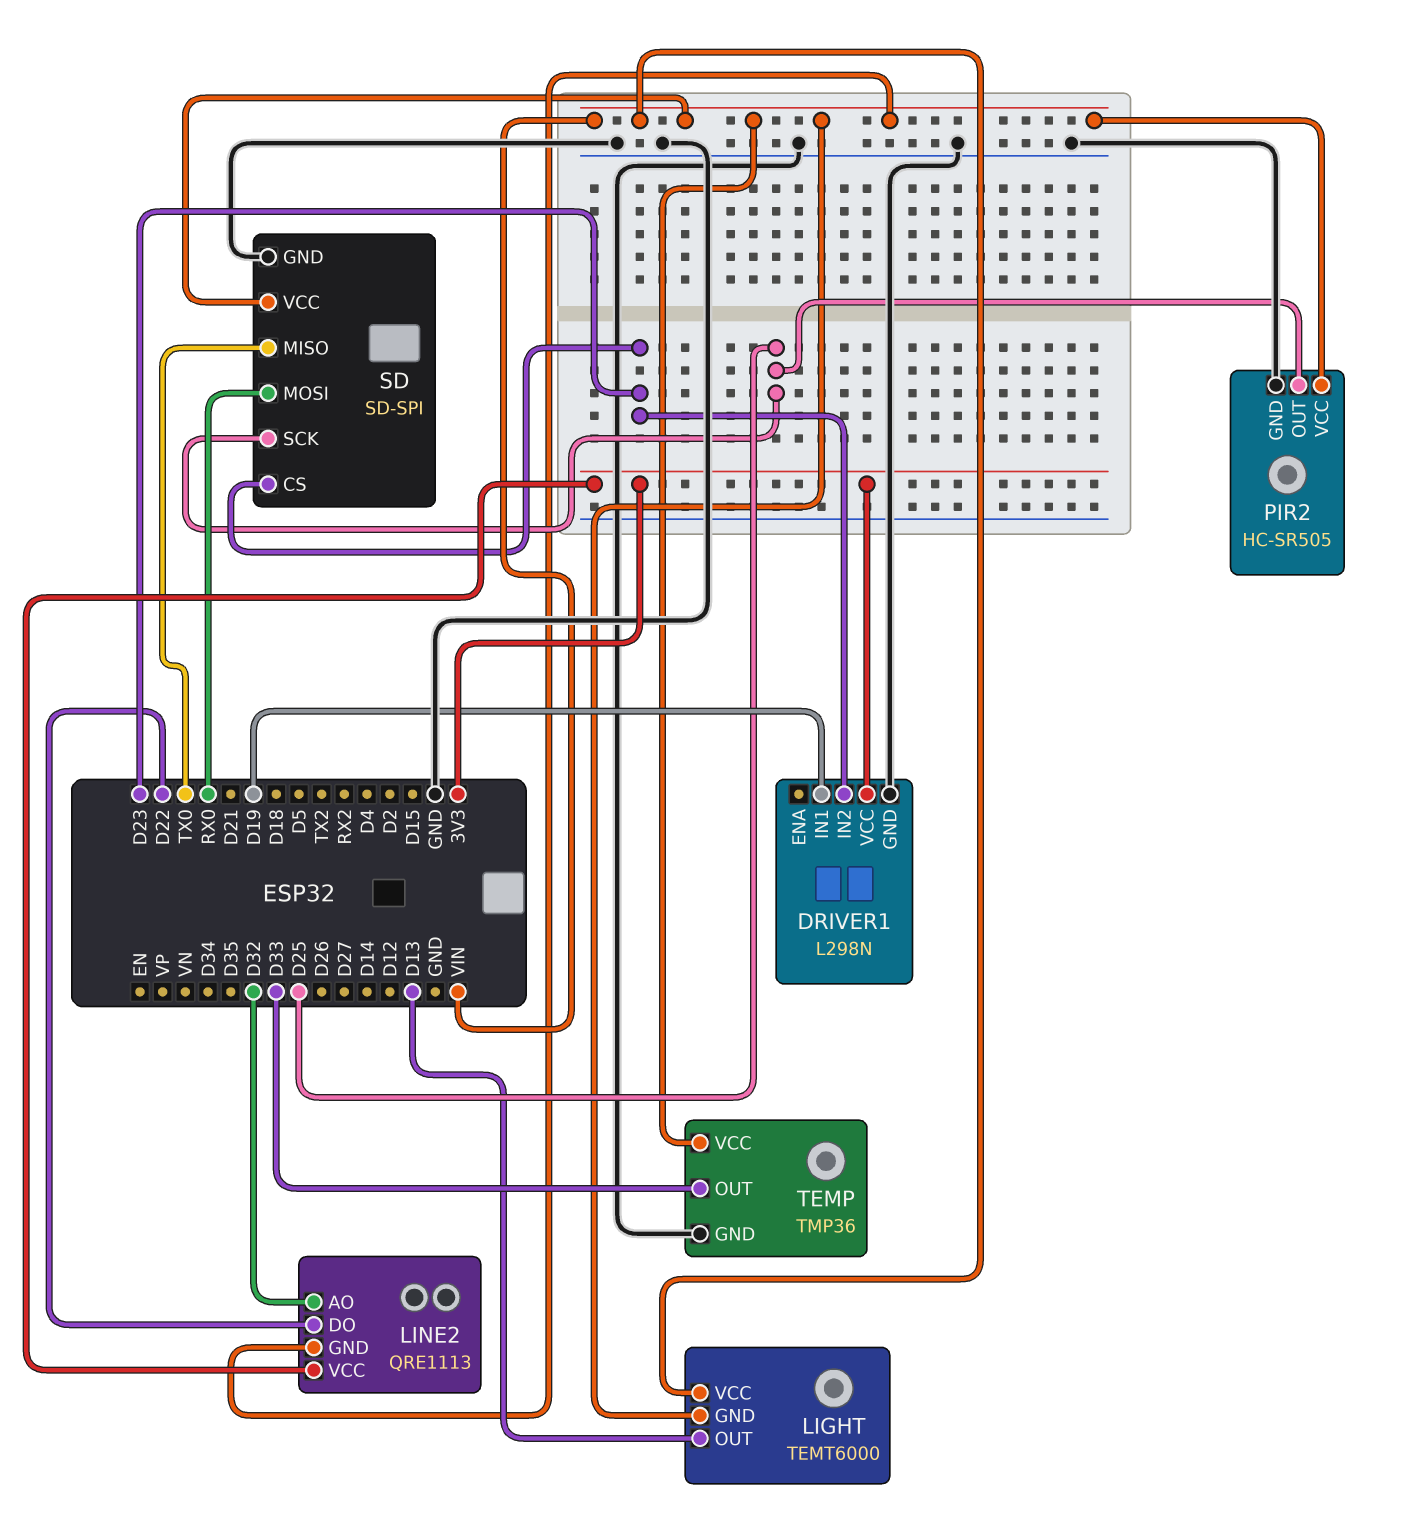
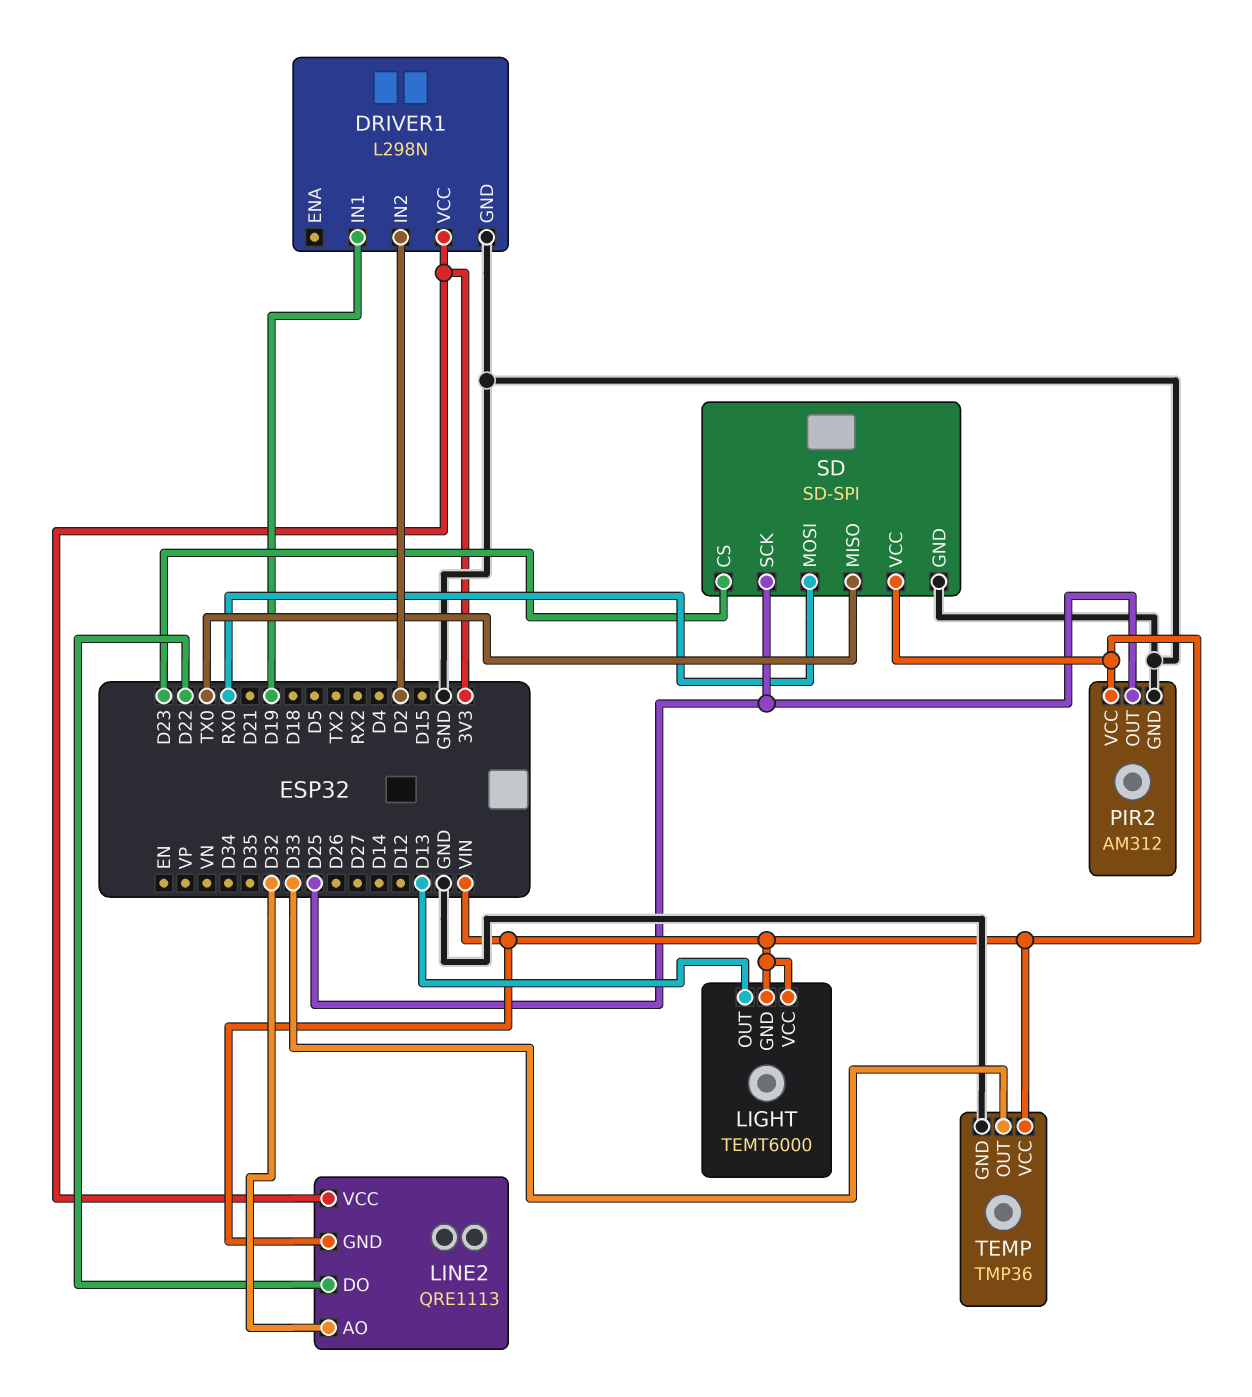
DRIVER1 pin IN2: D23 -> D2
PIR2: HC-SR505 -> AM312

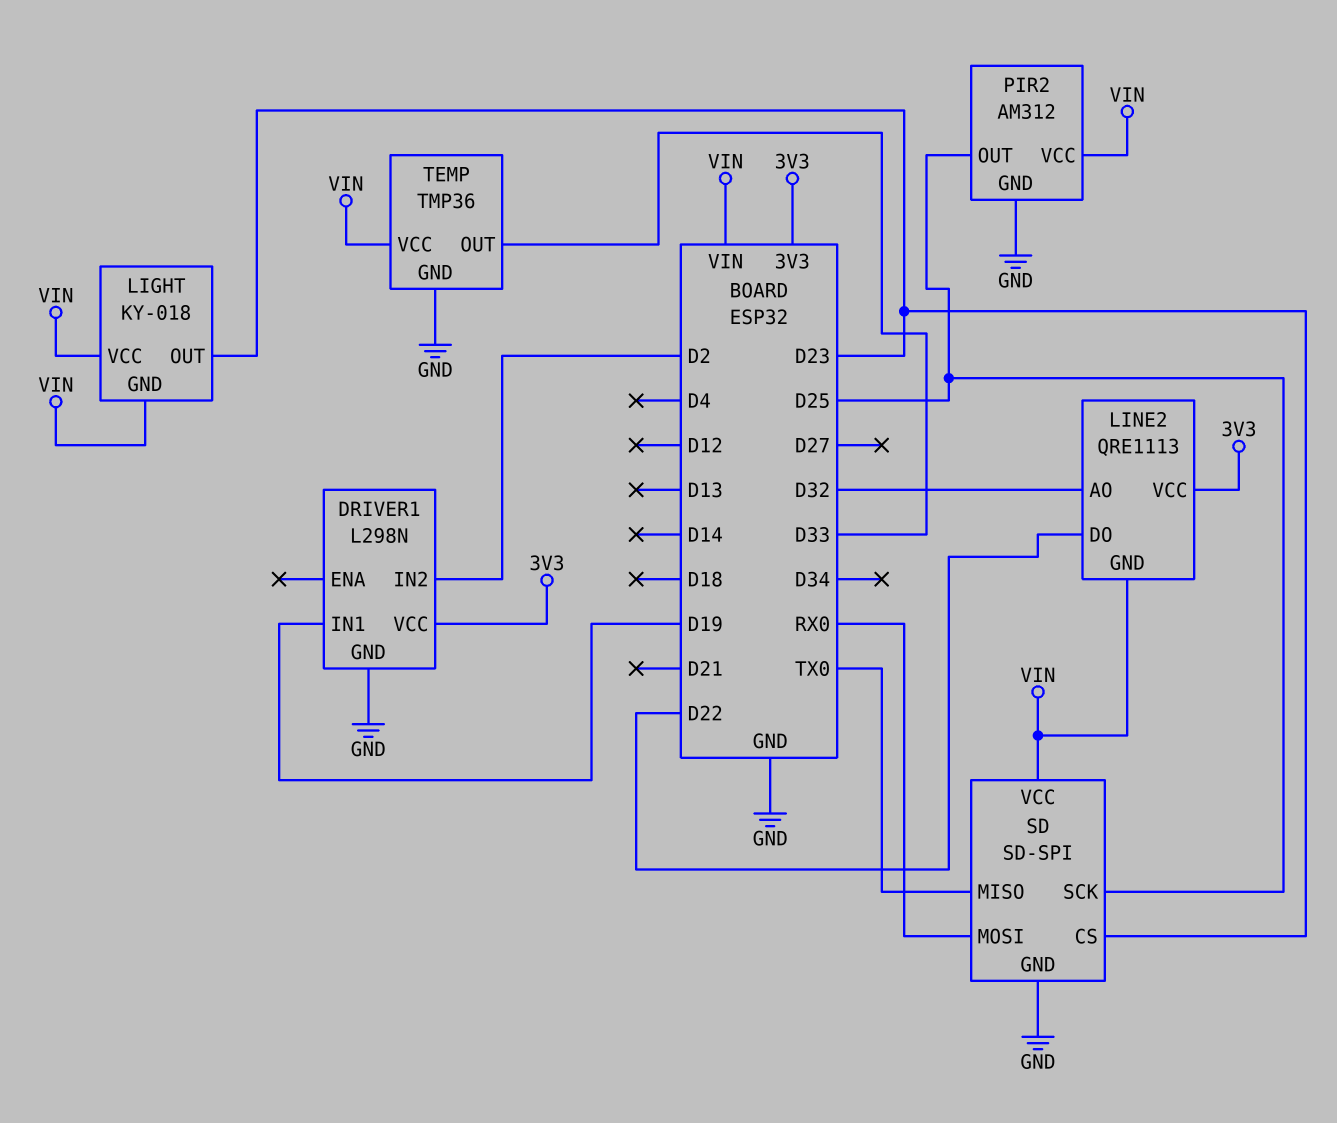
LIGHT: TEMT6000 -> KY-018
LIGHT pin OUT: D13 -> D23

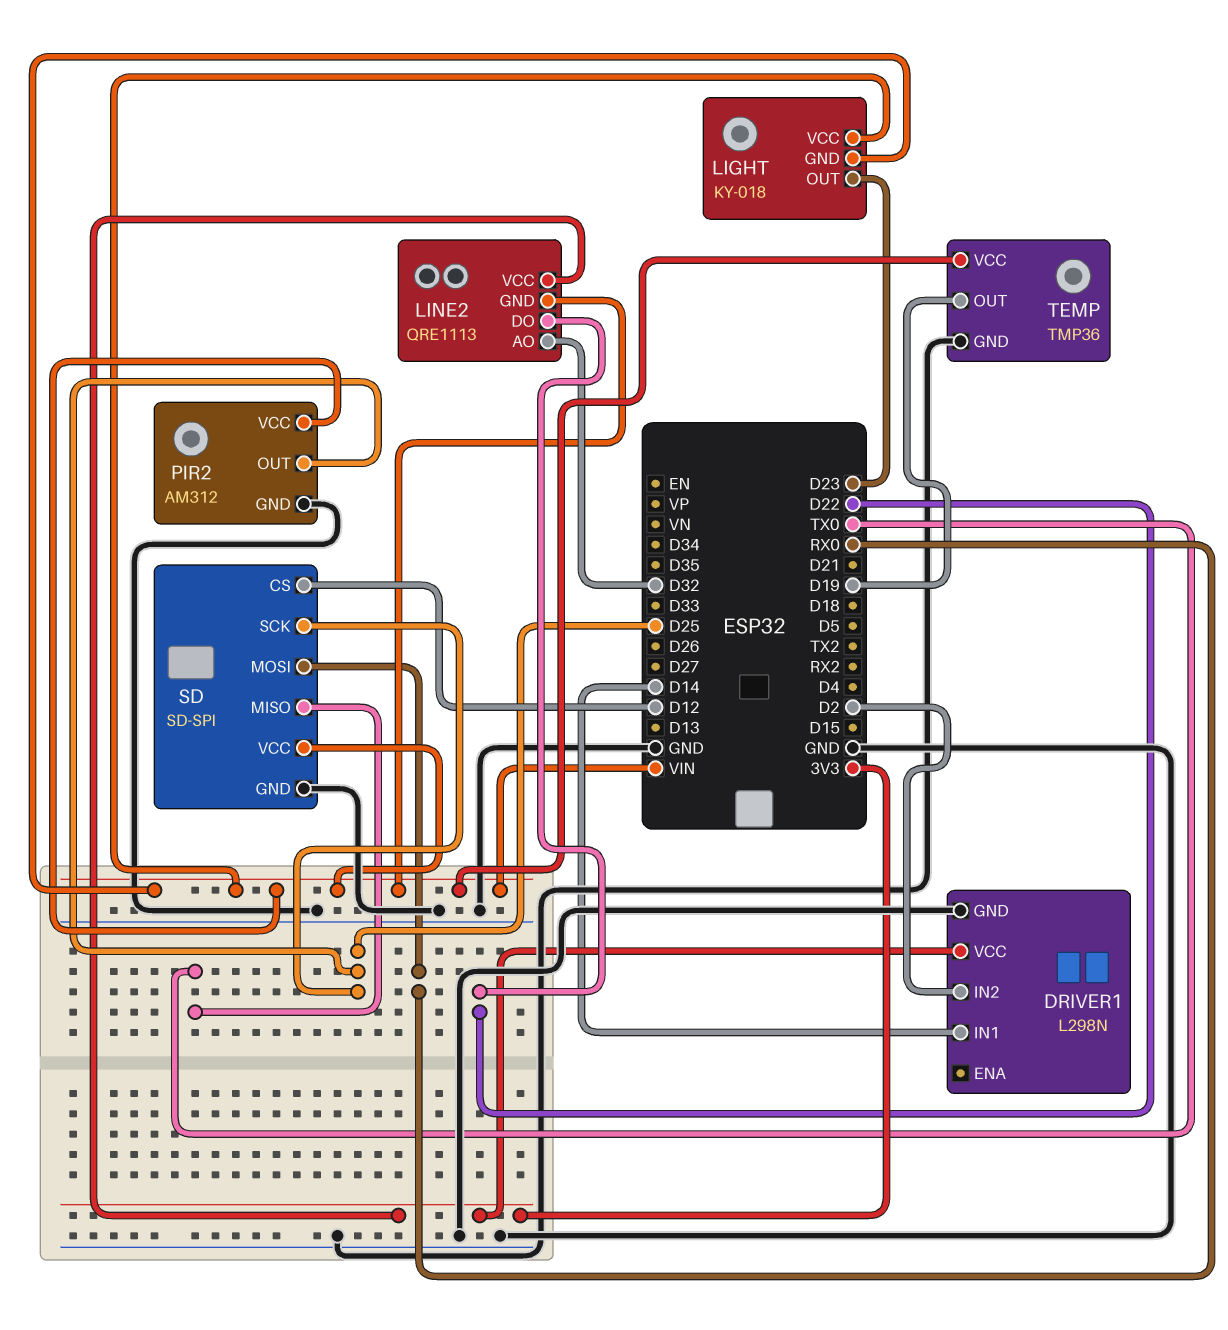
DRIVER1 pin IN1: D19 -> D14
SD pin CS: D23 -> D12
TEMP pin OUT: D33 -> D19

